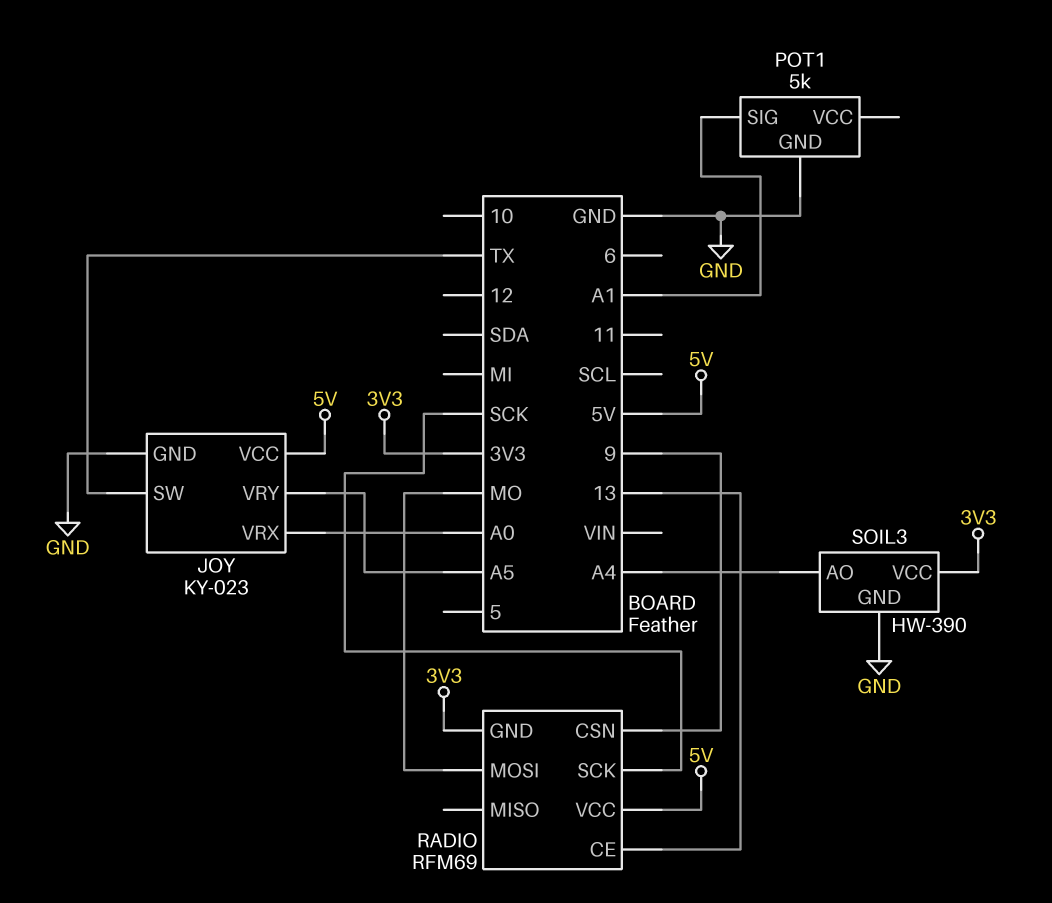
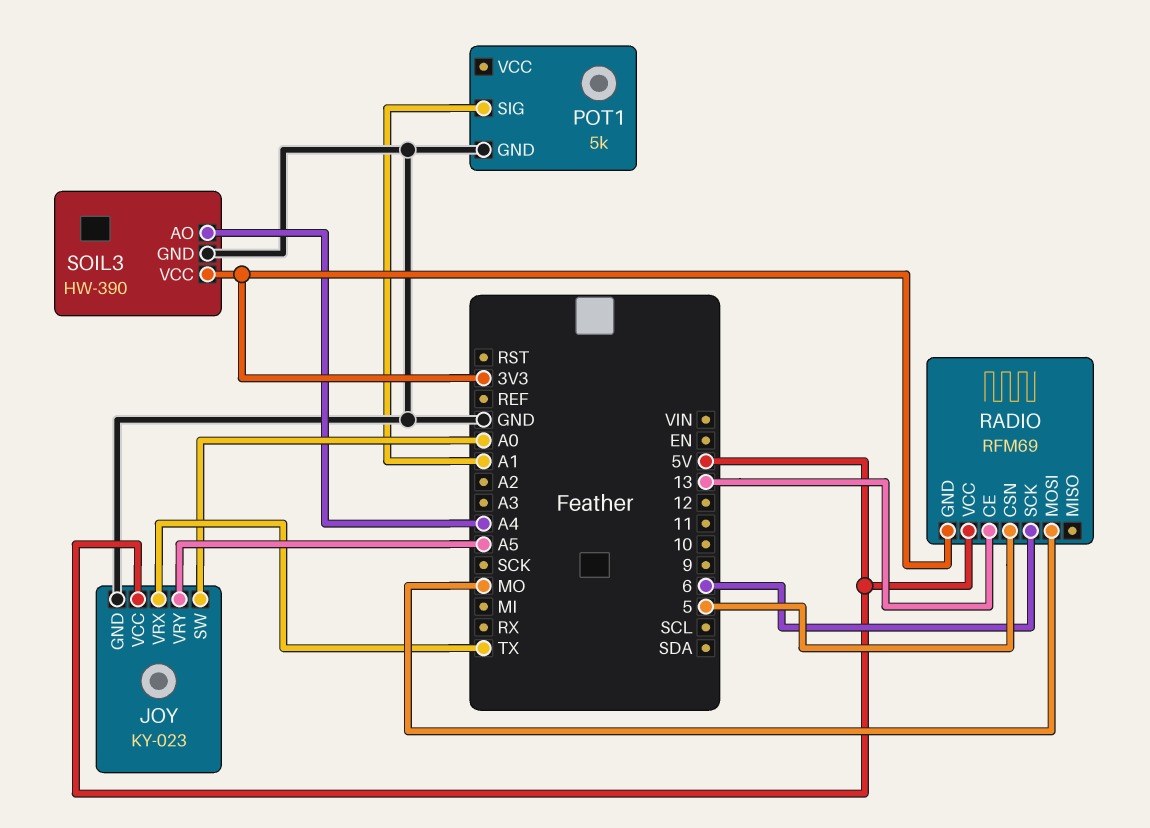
JOY pin SW: TX -> A0
JOY pin VRX: A0 -> TX
RADIO pin CSN: 9 -> 5
RADIO pin SCK: SCK -> 6

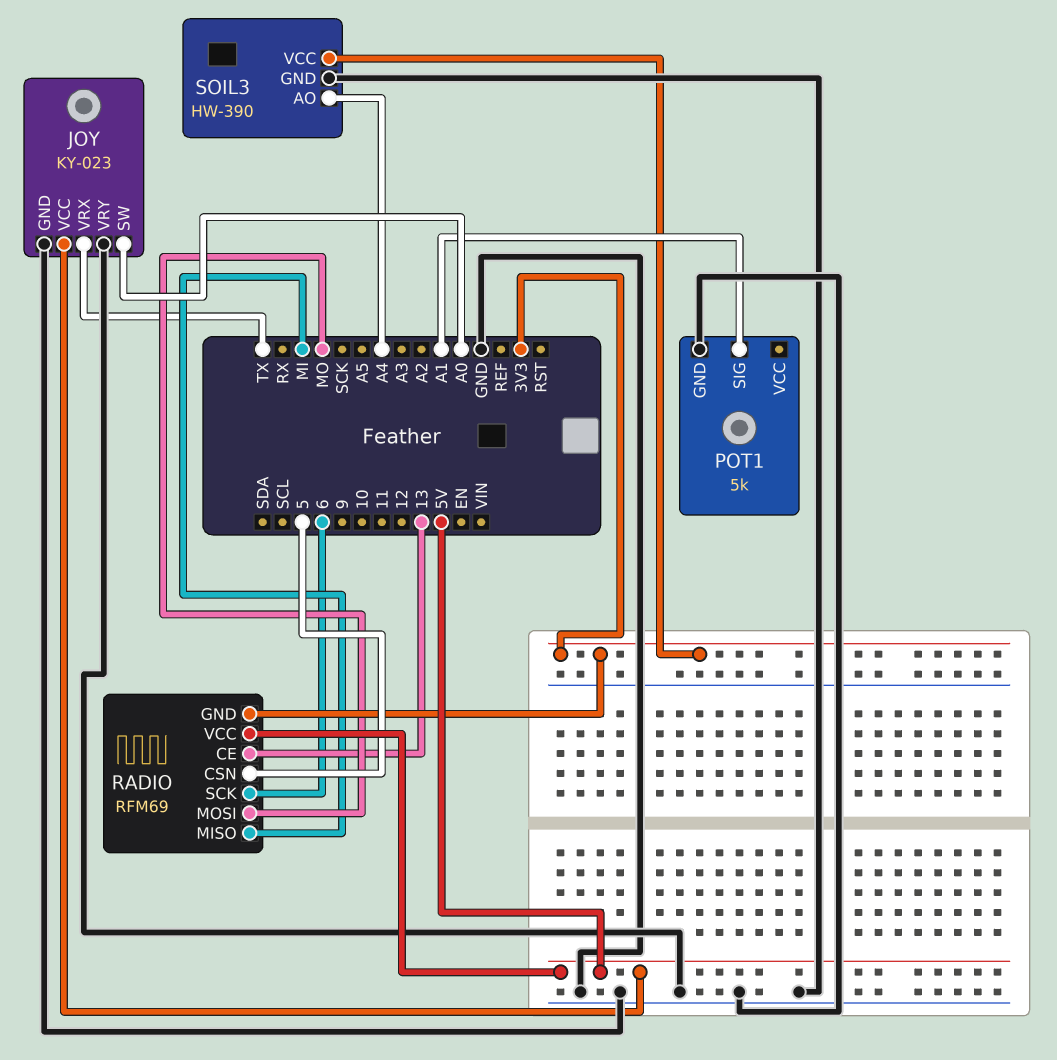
JOY pin VRY: A5 -> GND
RADIO pin MISO: none -> MI

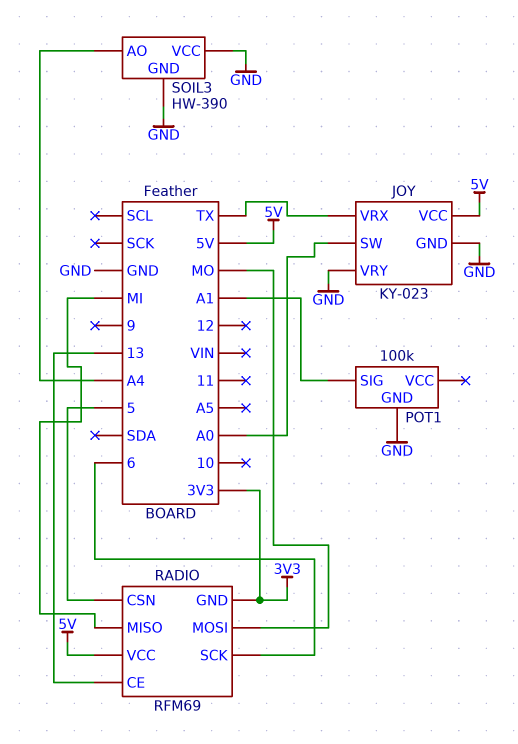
POT1: 5k -> 100k
SOIL3 pin VCC: 3V3 -> GND

